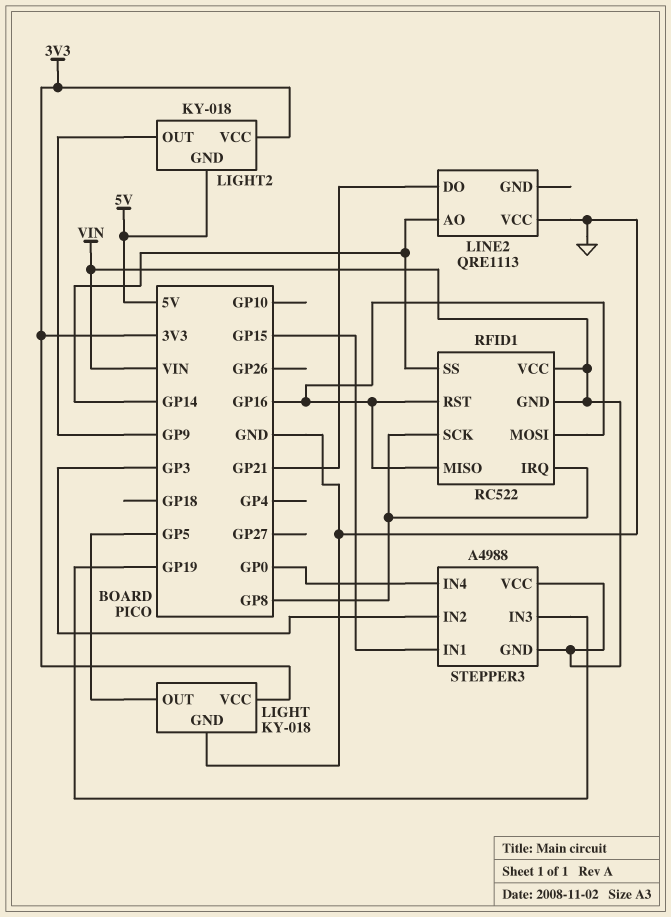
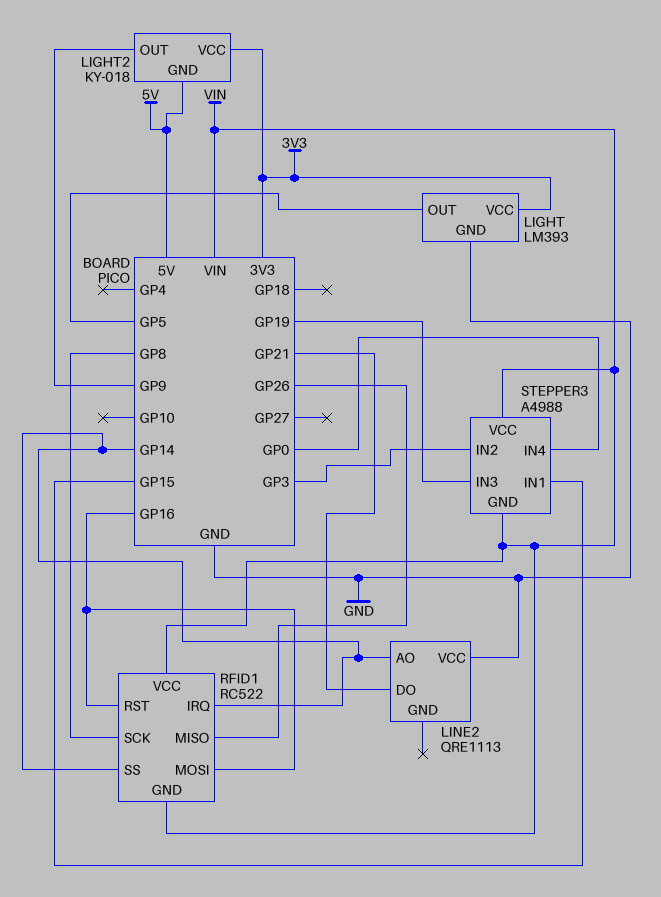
LIGHT: KY-018 -> LM393
RFID1 pin IRQ: GP8 -> GP14
RFID1 pin MISO: GP16 -> GP26

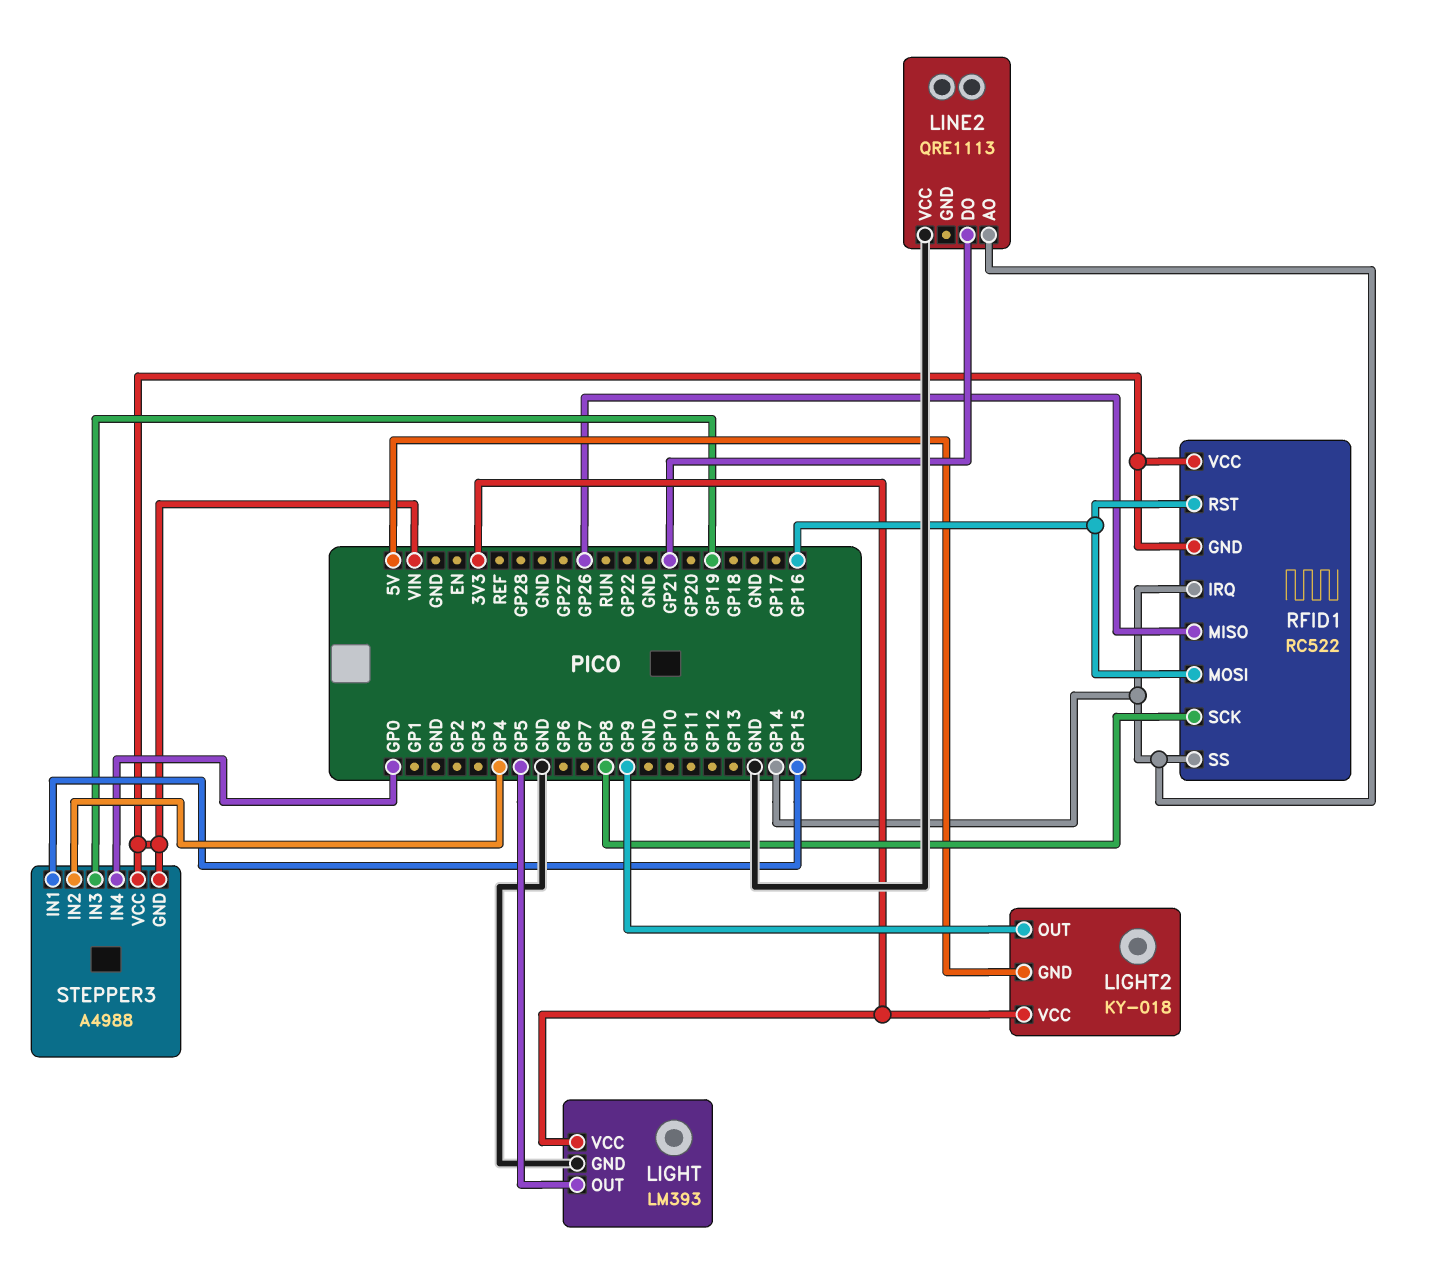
STEPPER3 pin IN2: GP3 -> GP4

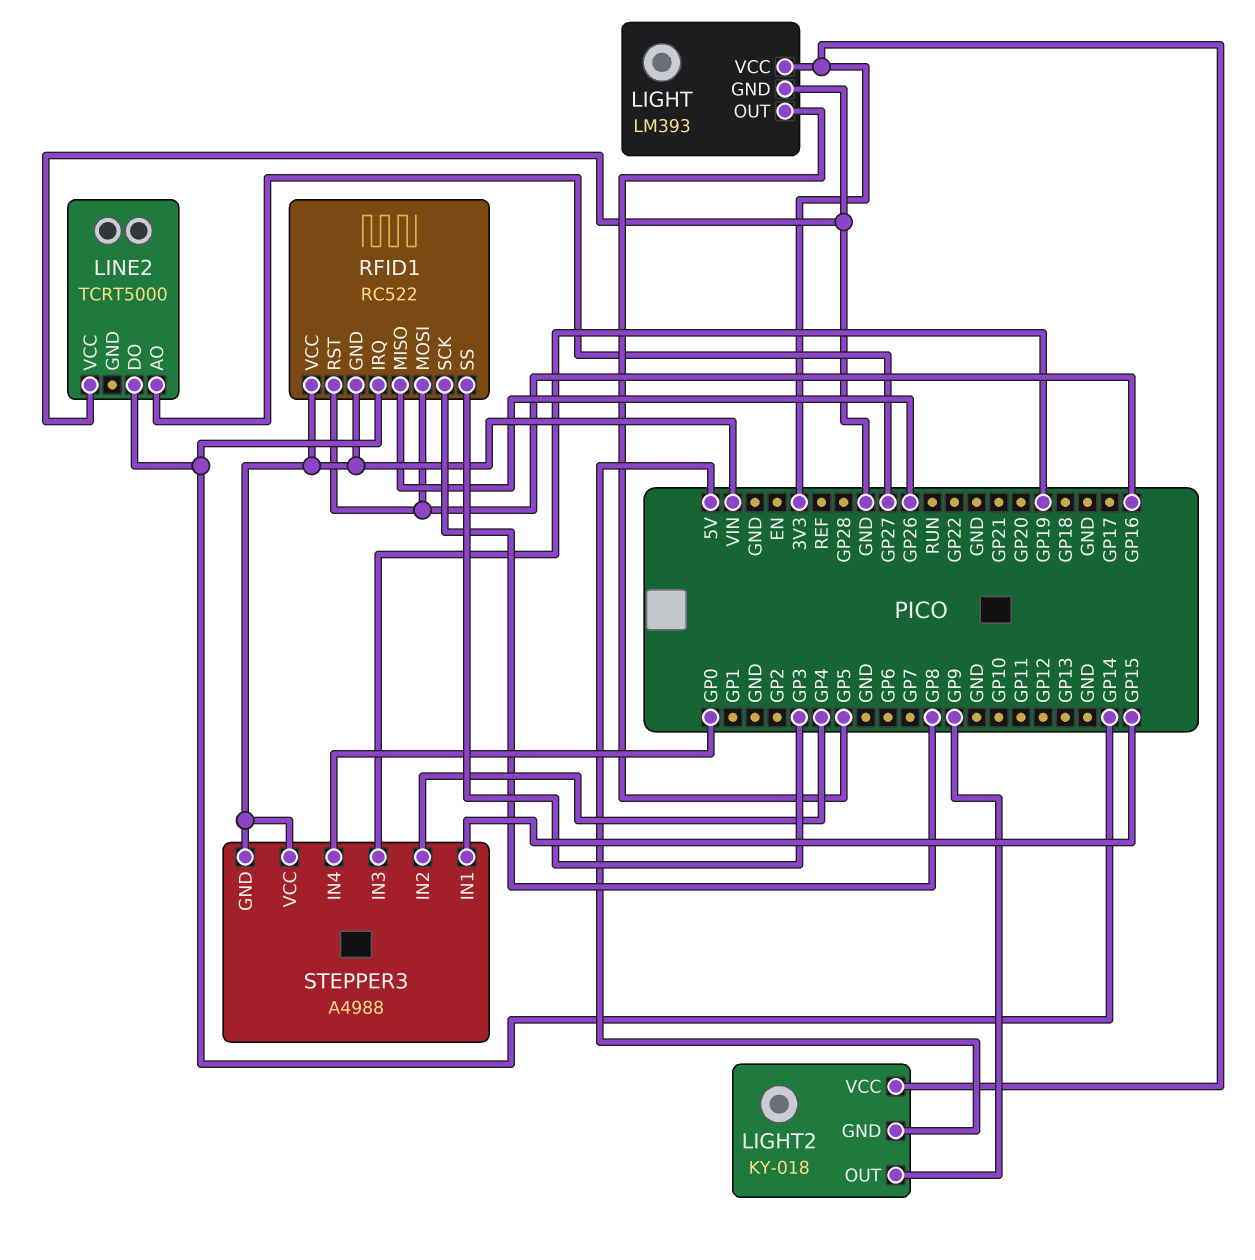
LINE2: QRE1113 -> TCRT5000
LINE2 pin AO: GP14 -> GP27
LINE2 pin DO: GP21 -> GP14
RFID1 pin SS: GP14 -> GP3

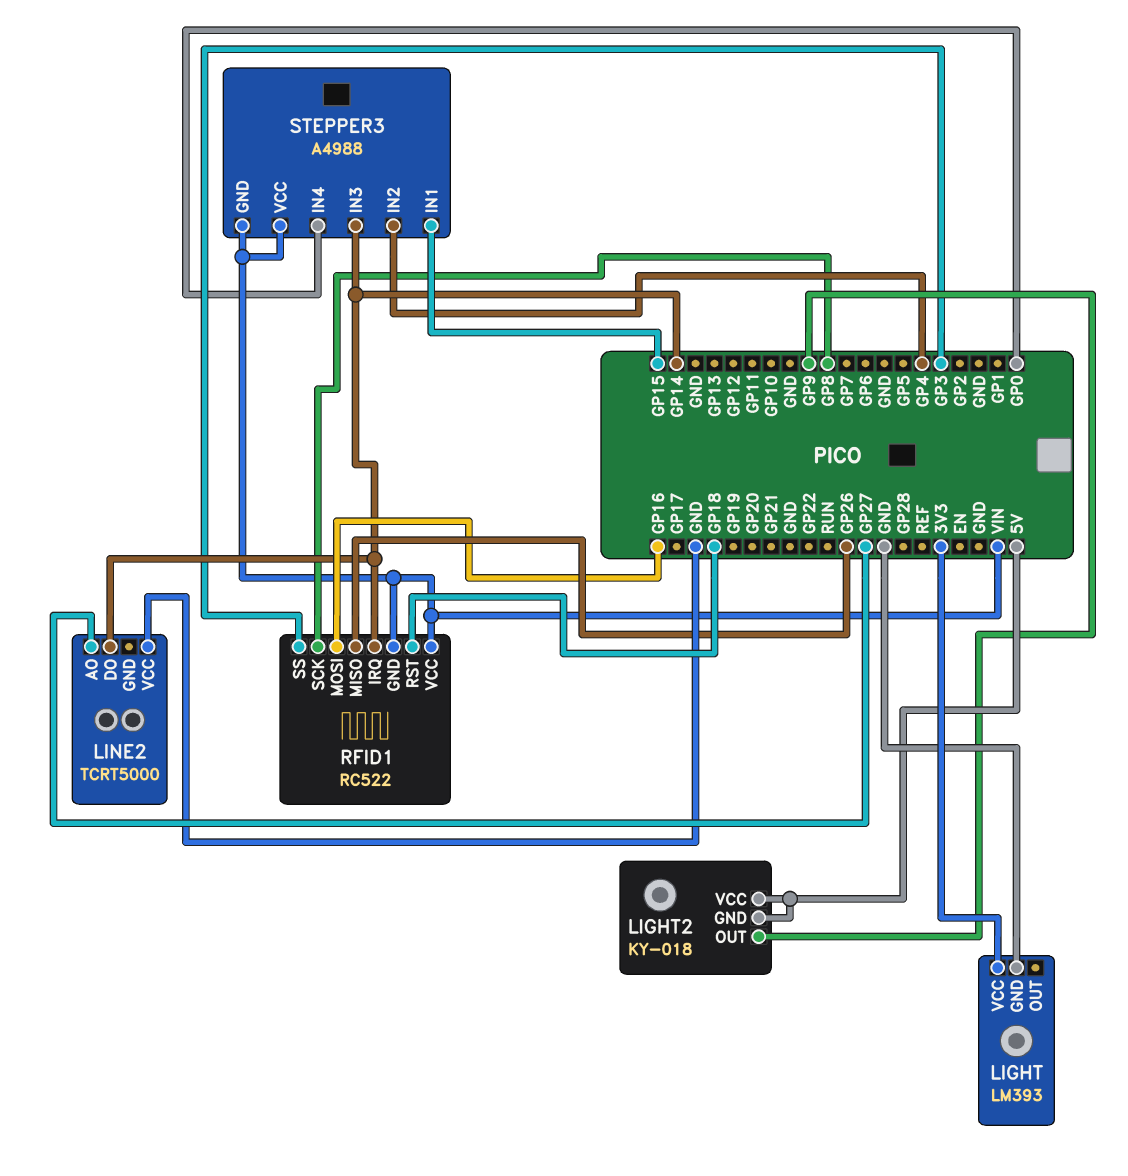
LIGHT pin OUT: GP5 -> none
LIGHT2 pin VCC: 3V3 -> 5V
RFID1 pin RST: GP16 -> GP18
STEPPER3 pin IN3: GP19 -> GP14

